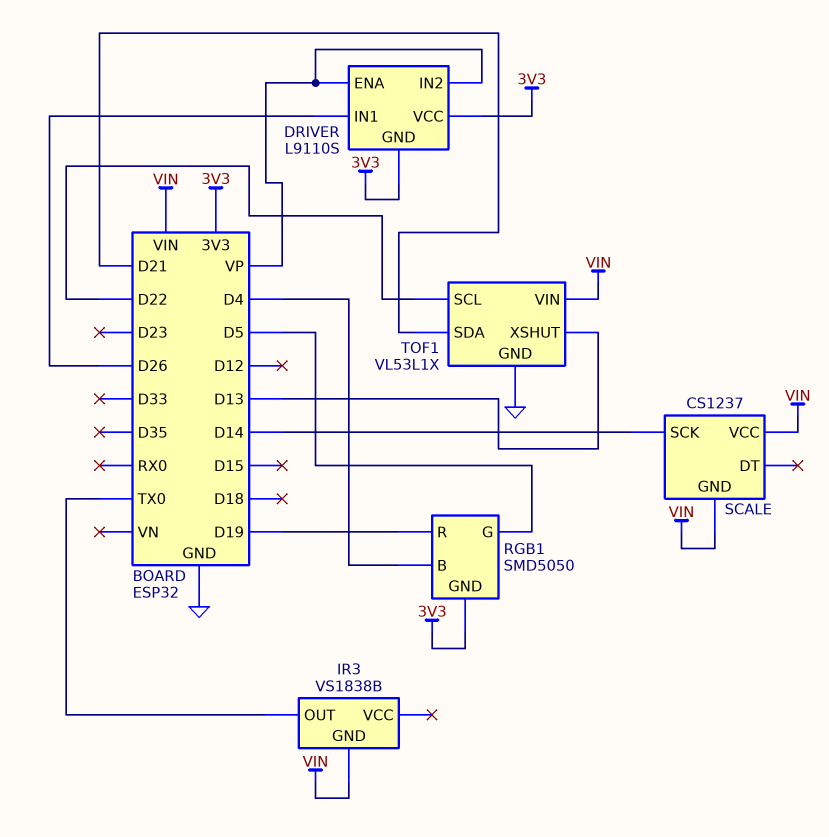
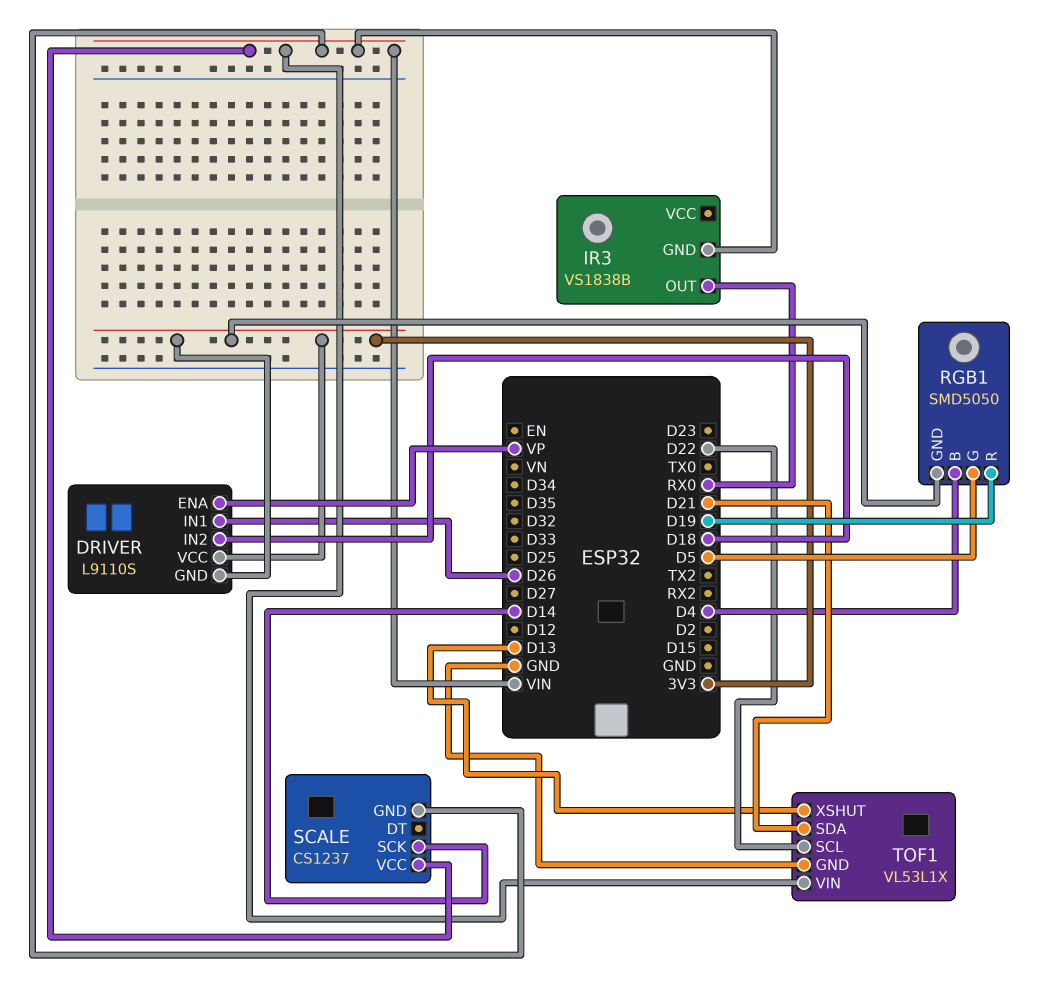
DRIVER pin IN2: VP -> D18
IR3 pin OUT: TX0 -> RX0

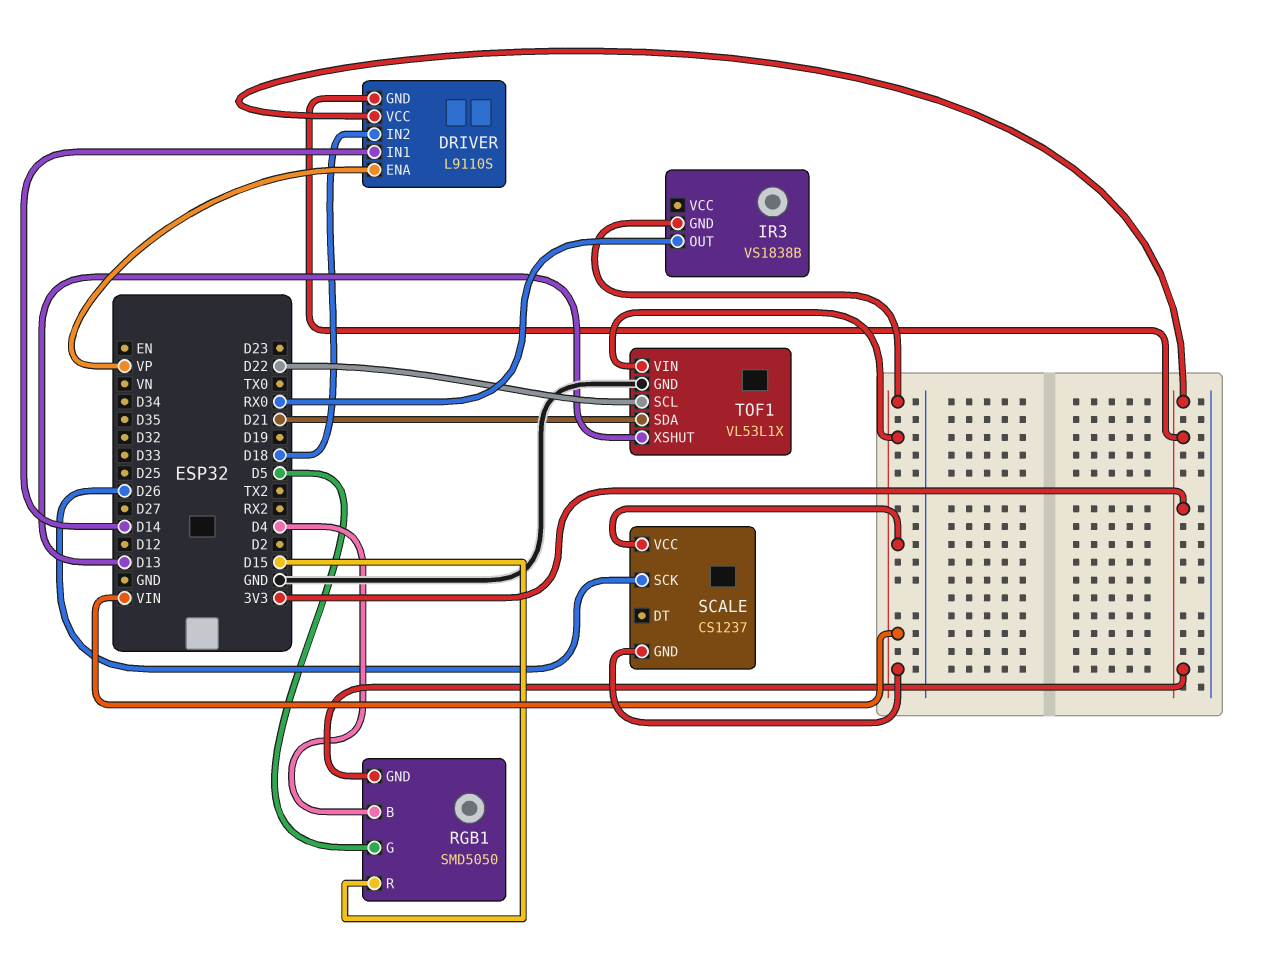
DRIVER pin IN1: D26 -> D14
RGB1 pin R: D19 -> D15
SCALE pin SCK: D14 -> D26

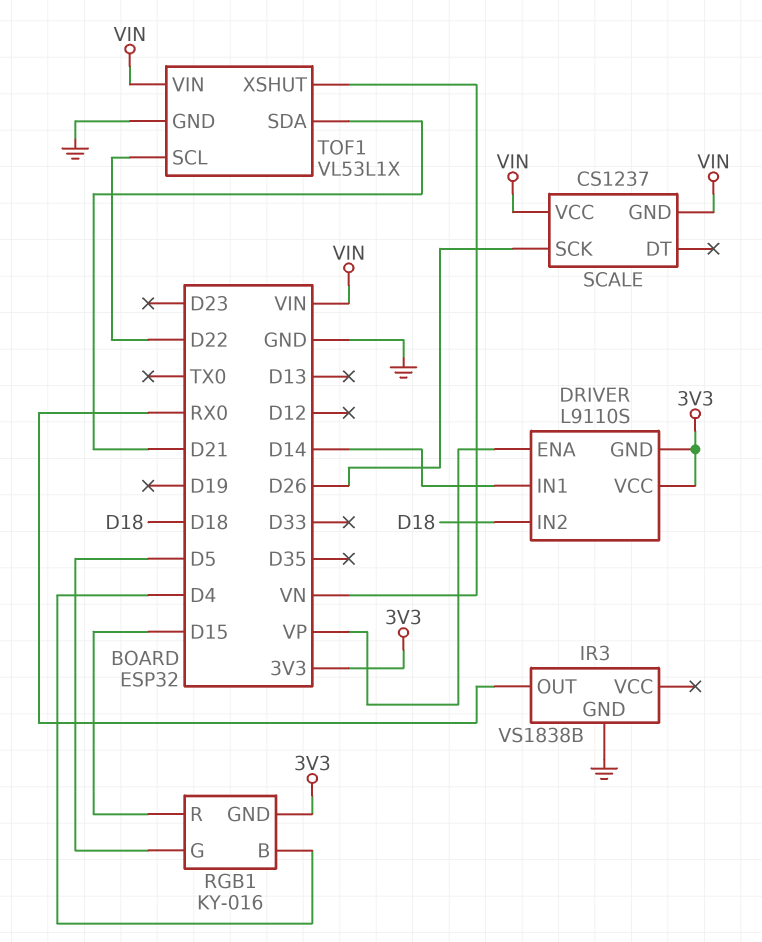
IR3 pin GND: VIN -> GND
RGB1: SMD5050 -> KY-016
TOF1 pin XSHUT: D13 -> VN

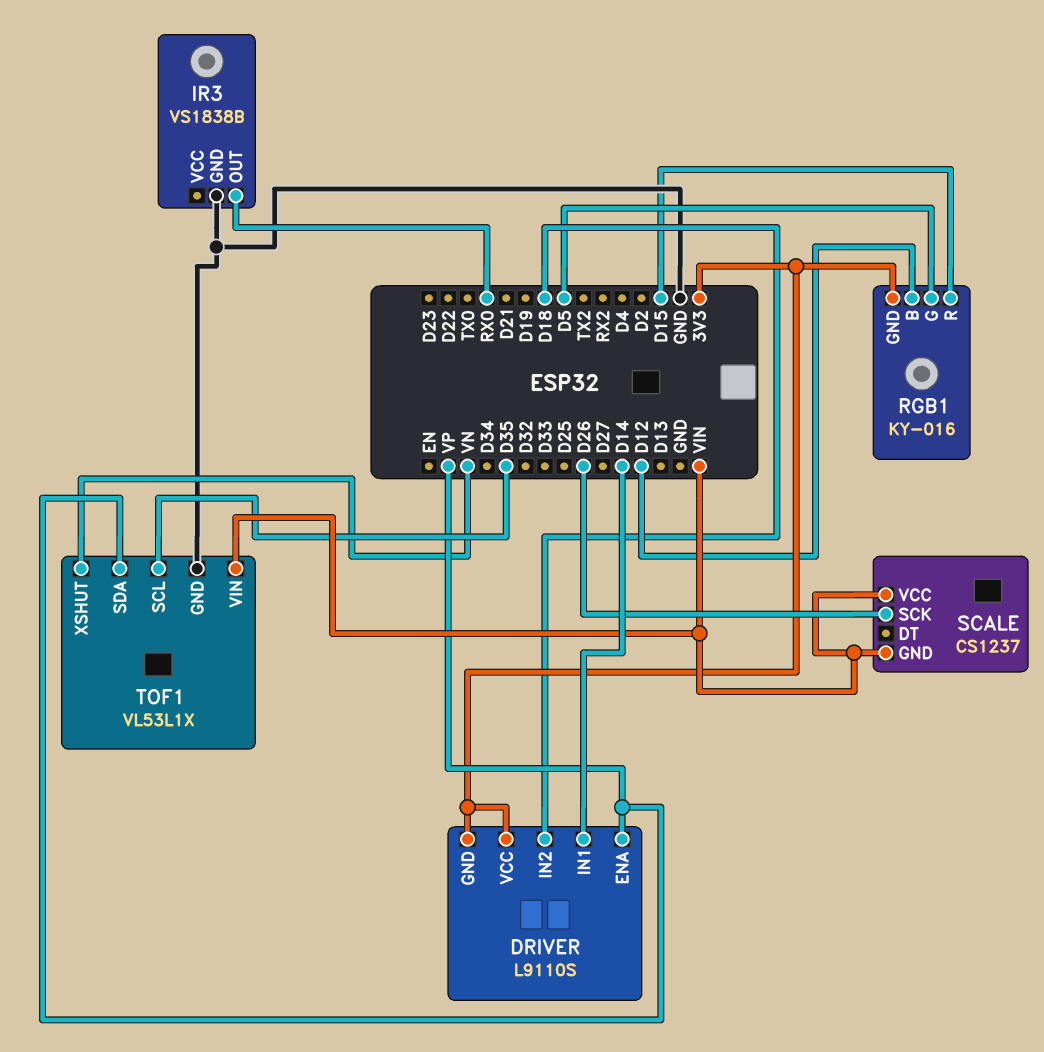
RGB1 pin B: D4 -> D12
TOF1 pin SCL: D22 -> D35
TOF1 pin SDA: D21 -> VP

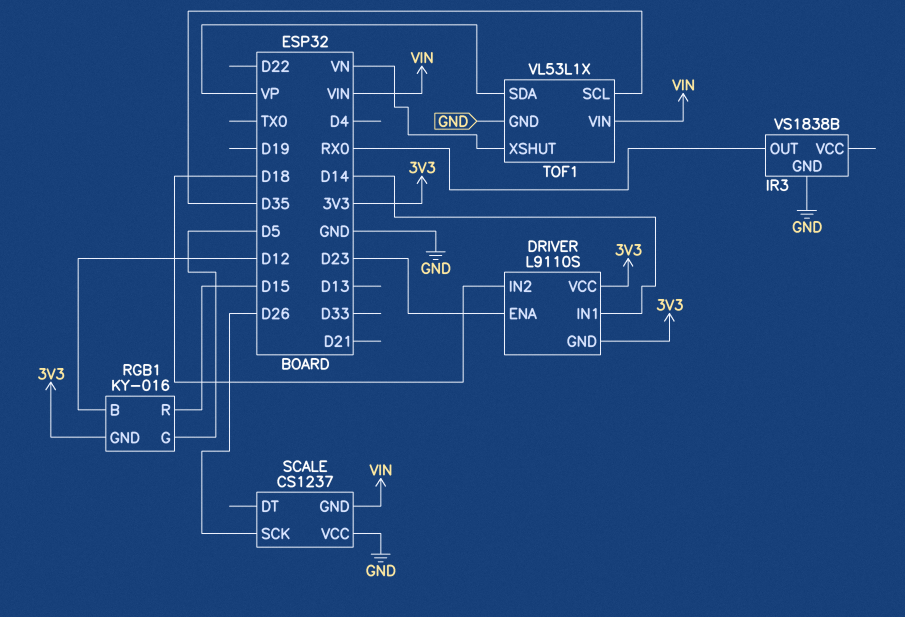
DRIVER pin ENA: VP -> D23
SCALE pin VCC: VIN -> GND

